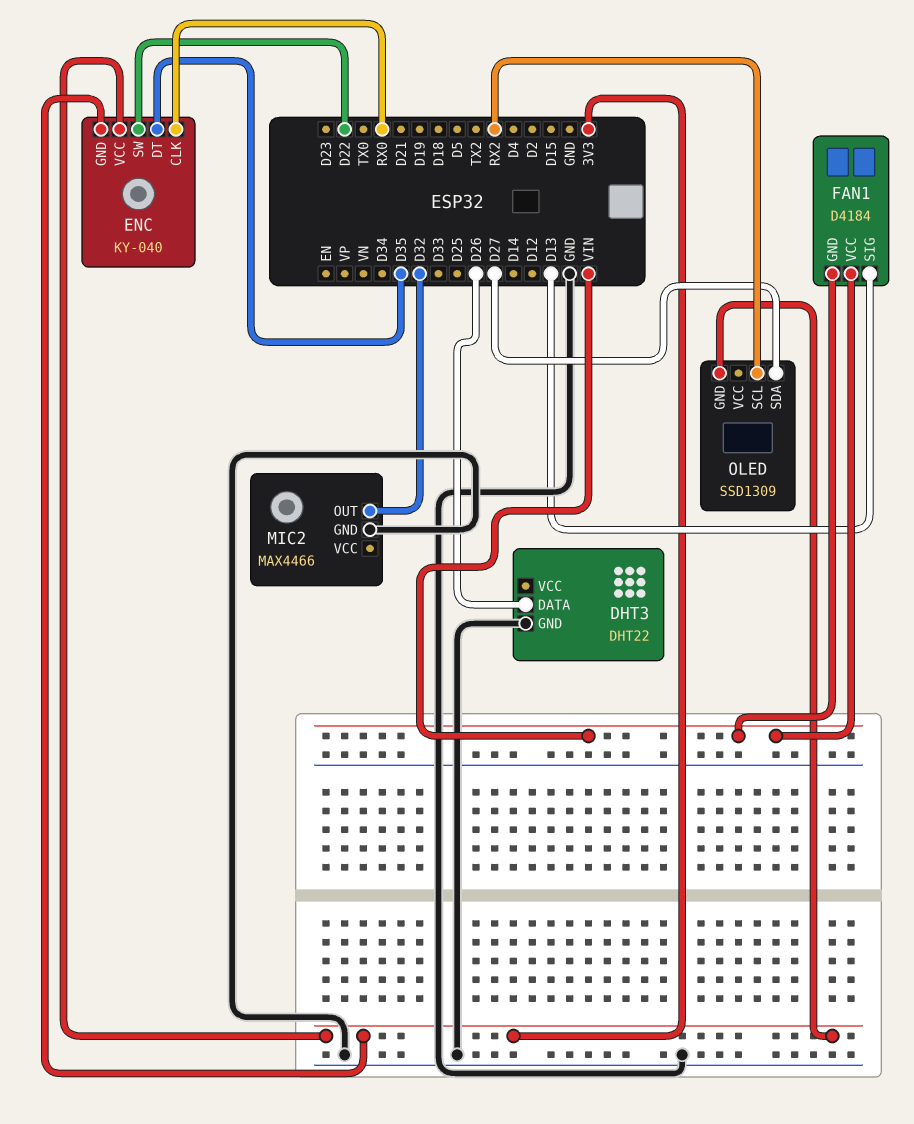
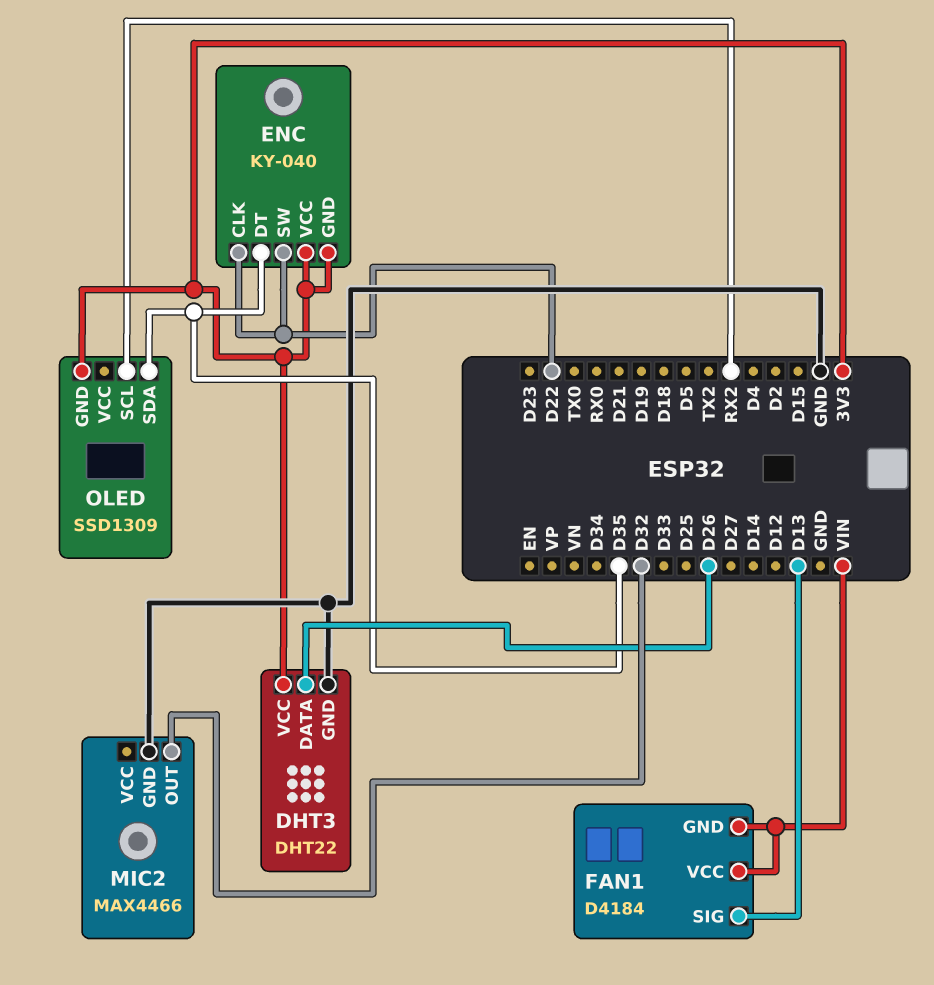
DHT3 pin VCC: none -> 3V3
ENC pin CLK: RX0 -> D22
OLED pin SDA: D27 -> D35

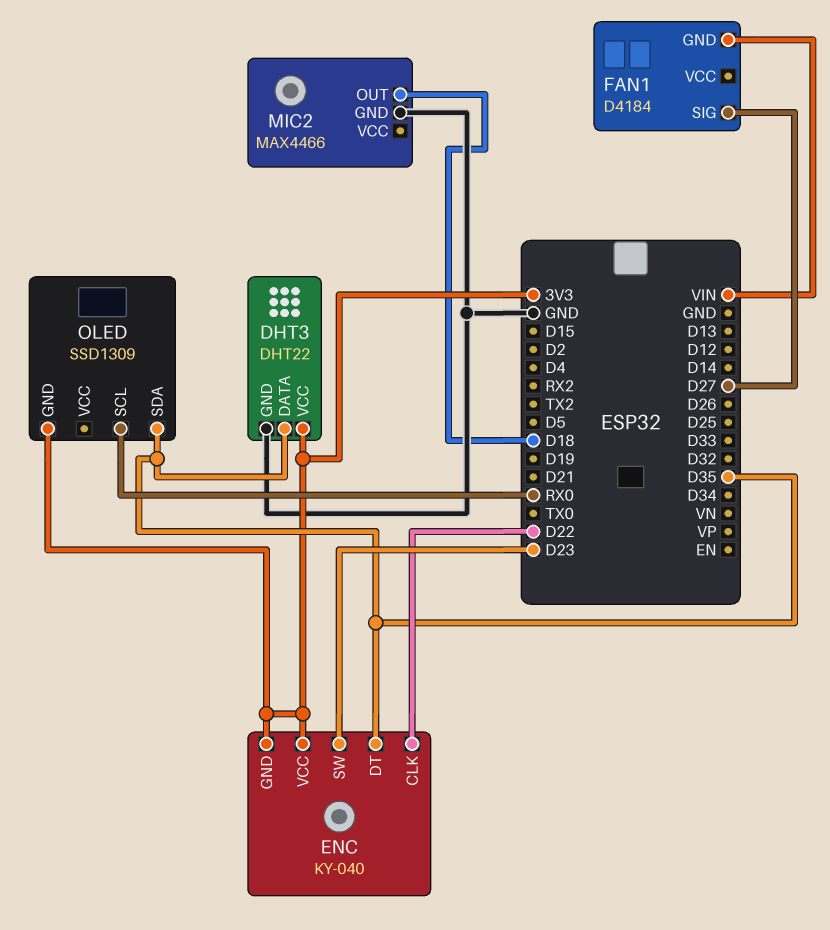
DHT3 pin DATA: D26 -> D35
ENC pin SW: D22 -> D23
FAN1 pin SIG: D13 -> D27
FAN1 pin VCC: VIN -> none
MIC2 pin OUT: D32 -> D18
OLED pin SCL: RX2 -> RX0

